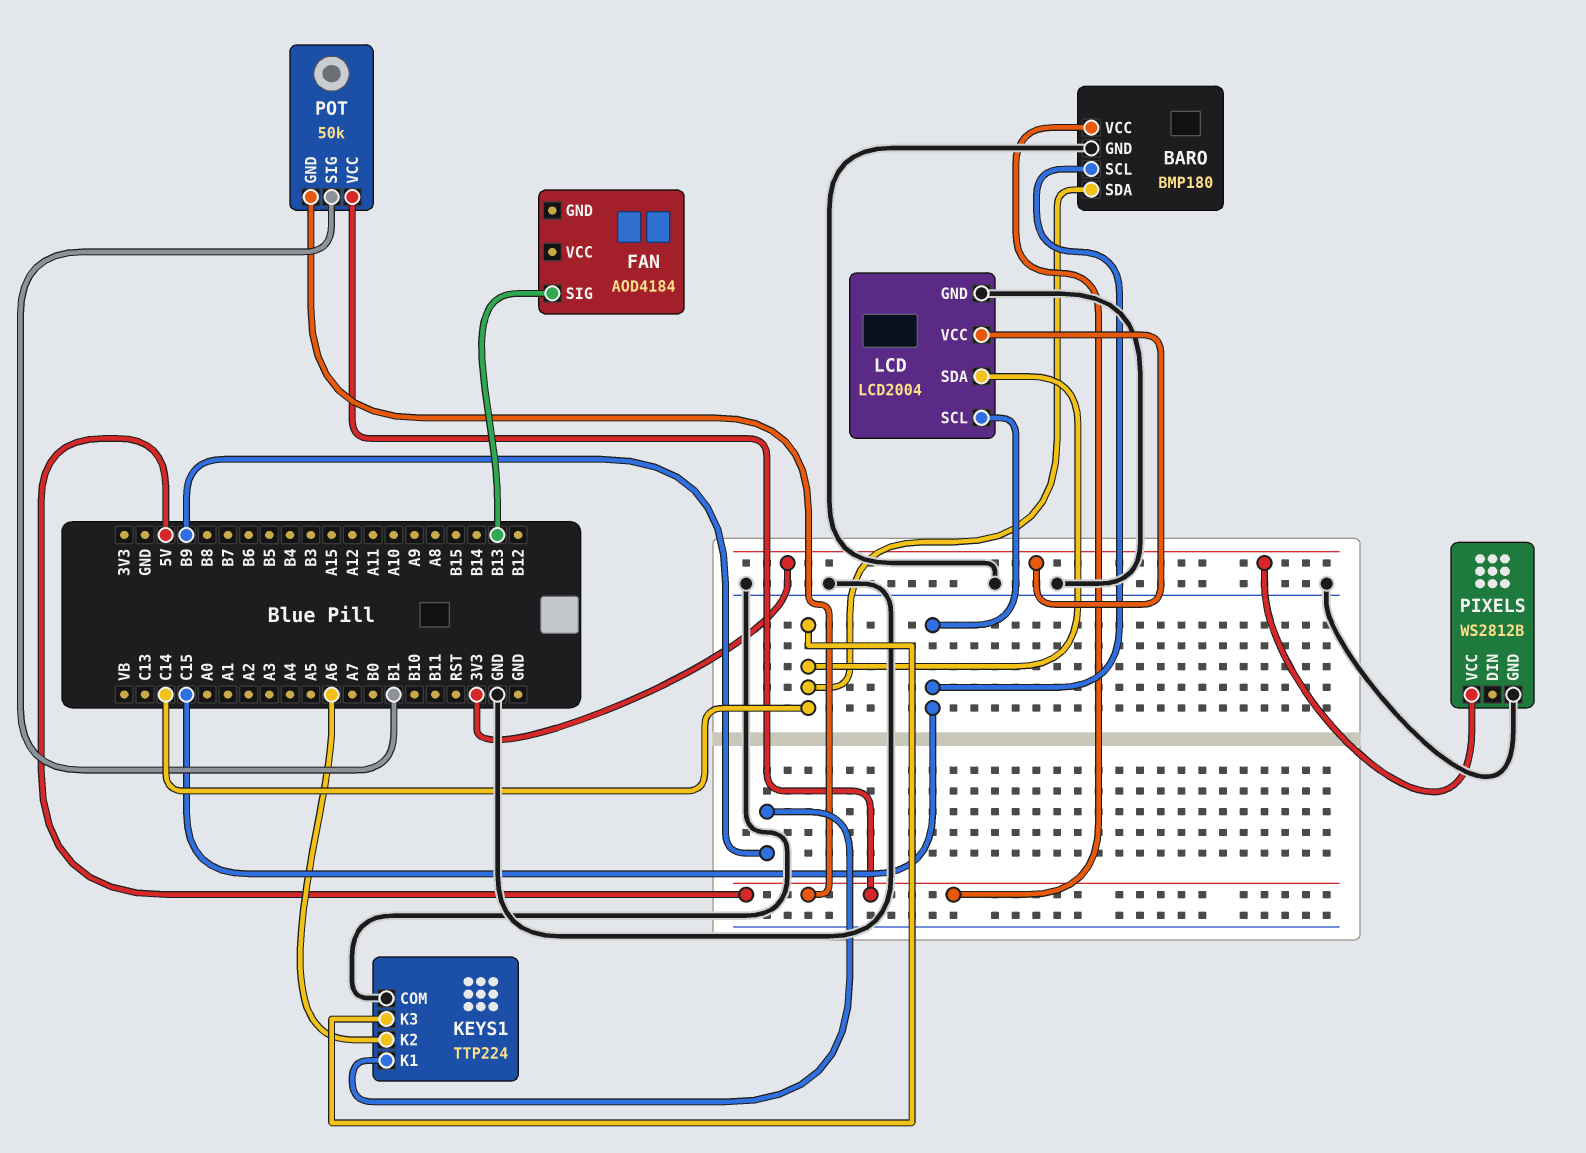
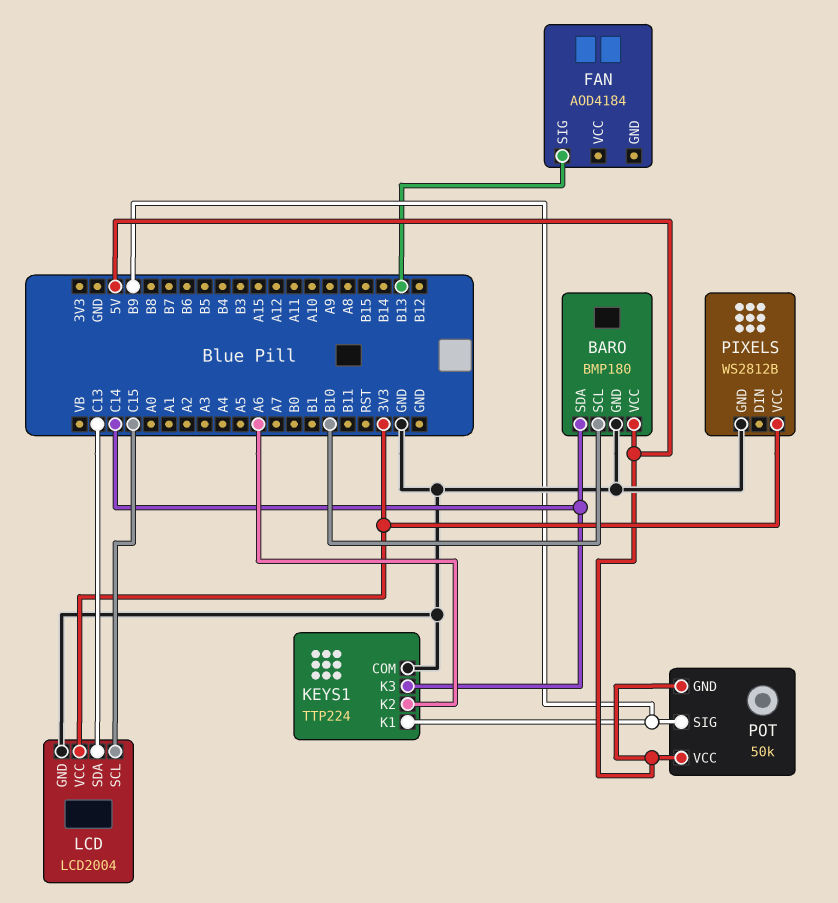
BARO pin SCL: C15 -> B10
LCD pin SDA: C14 -> C13
POT pin SIG: B1 -> B9

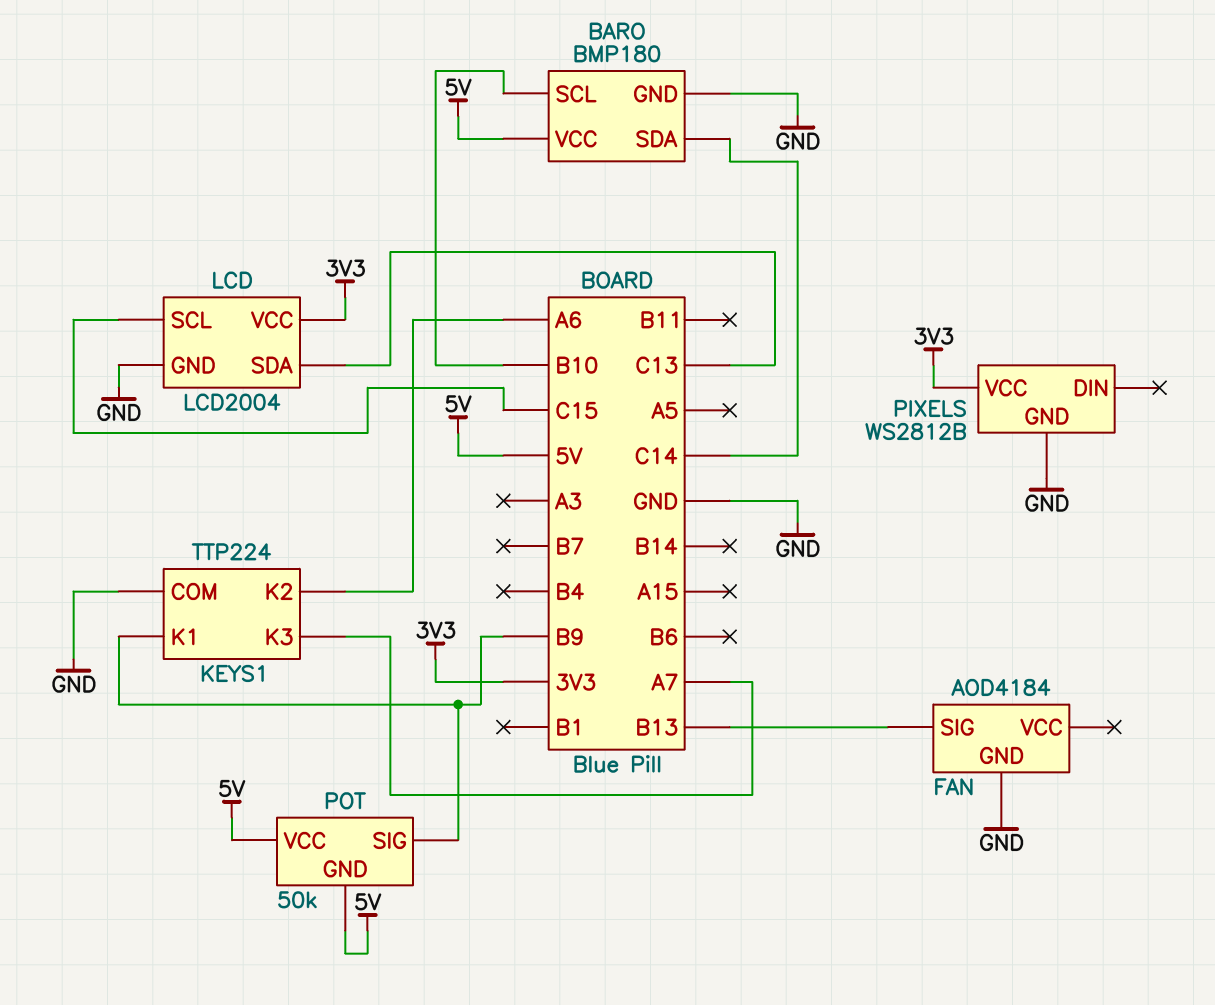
FAN pin GND: none -> GND
KEYS1 pin K3: C14 -> A7

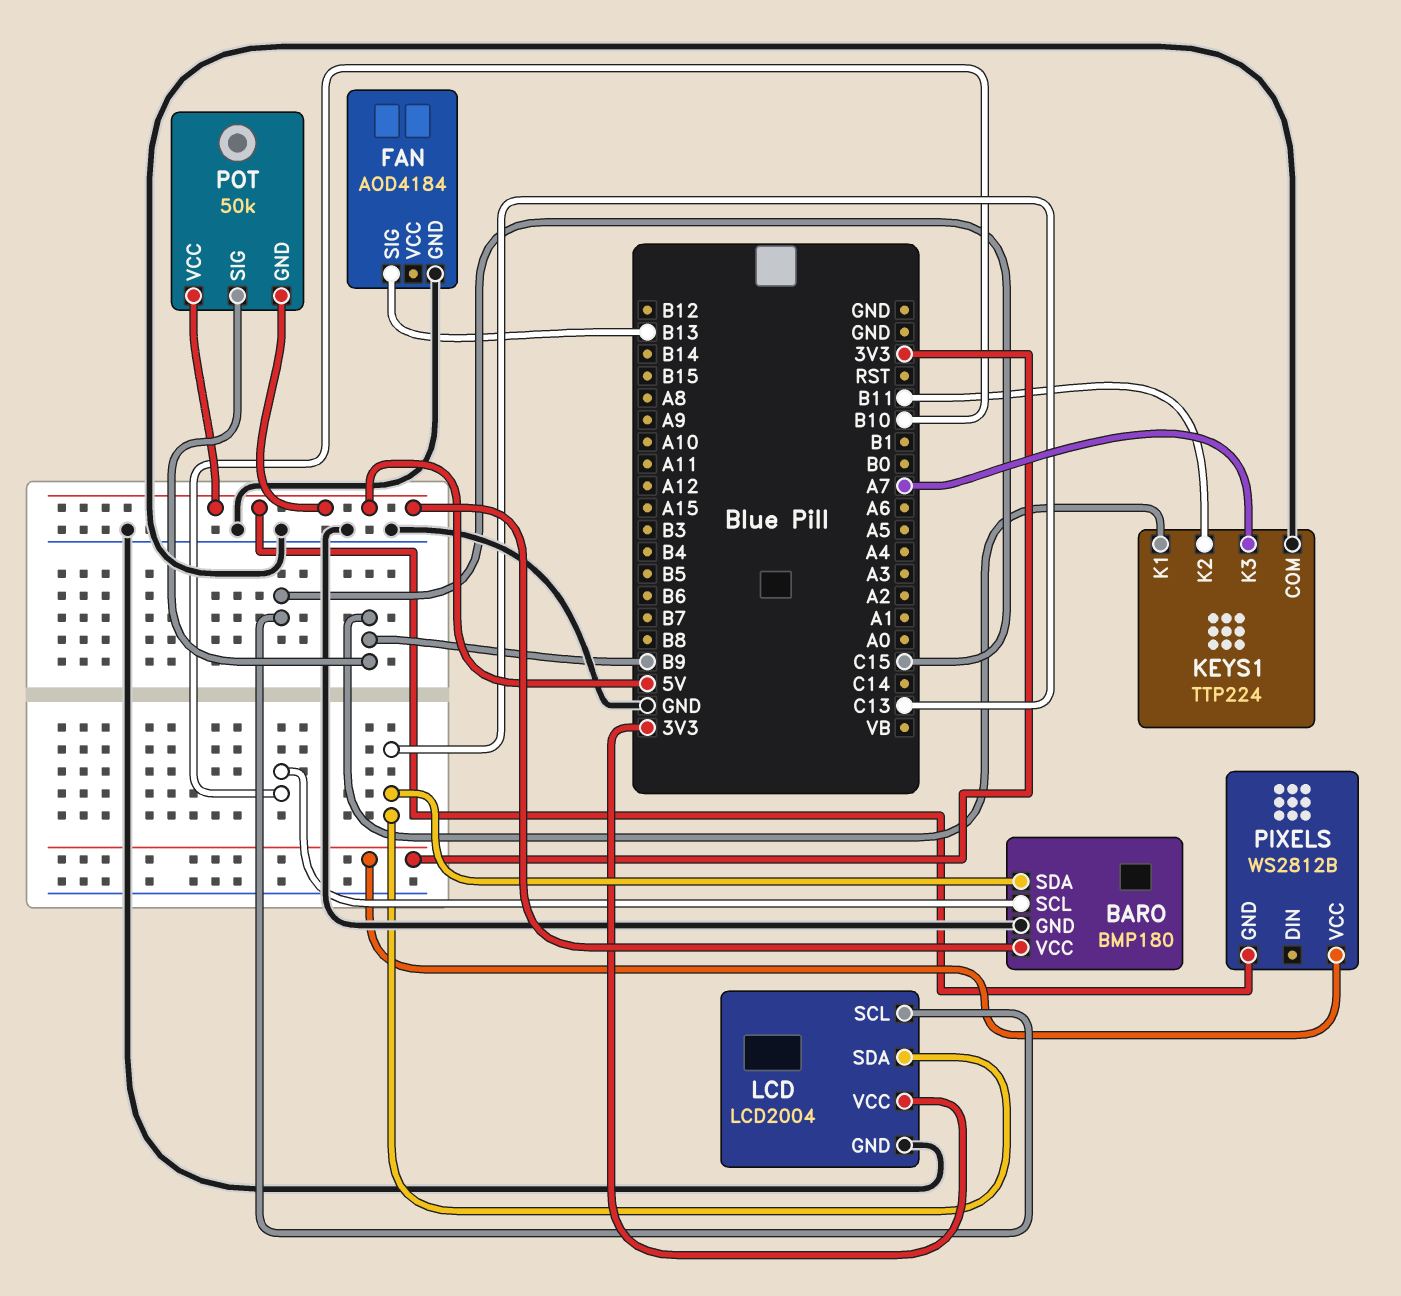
BARO pin SDA: C14 -> C13
KEYS1 pin K2: A6 -> B11
PIXELS pin GND: GND -> 5V

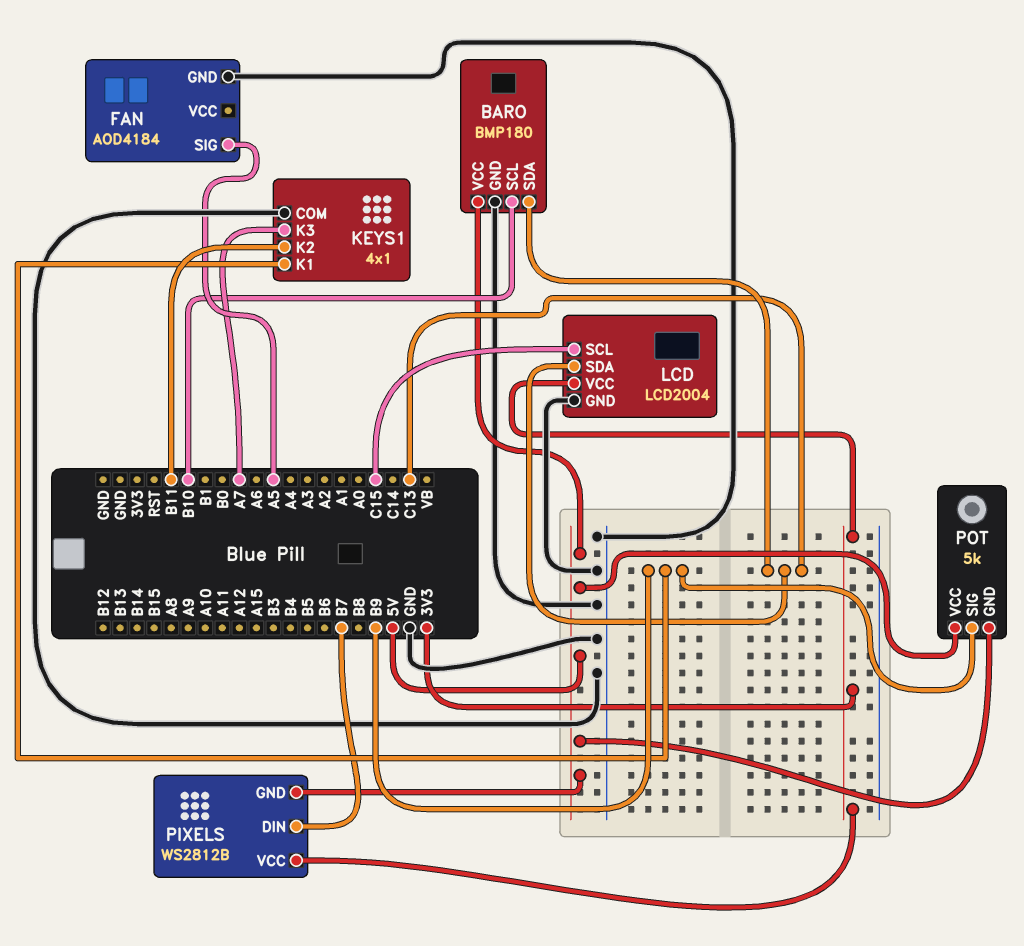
FAN pin SIG: B13 -> A5
KEYS1: TTP224 -> 4x1
PIXELS pin DIN: none -> B7
POT: 50k -> 5k

